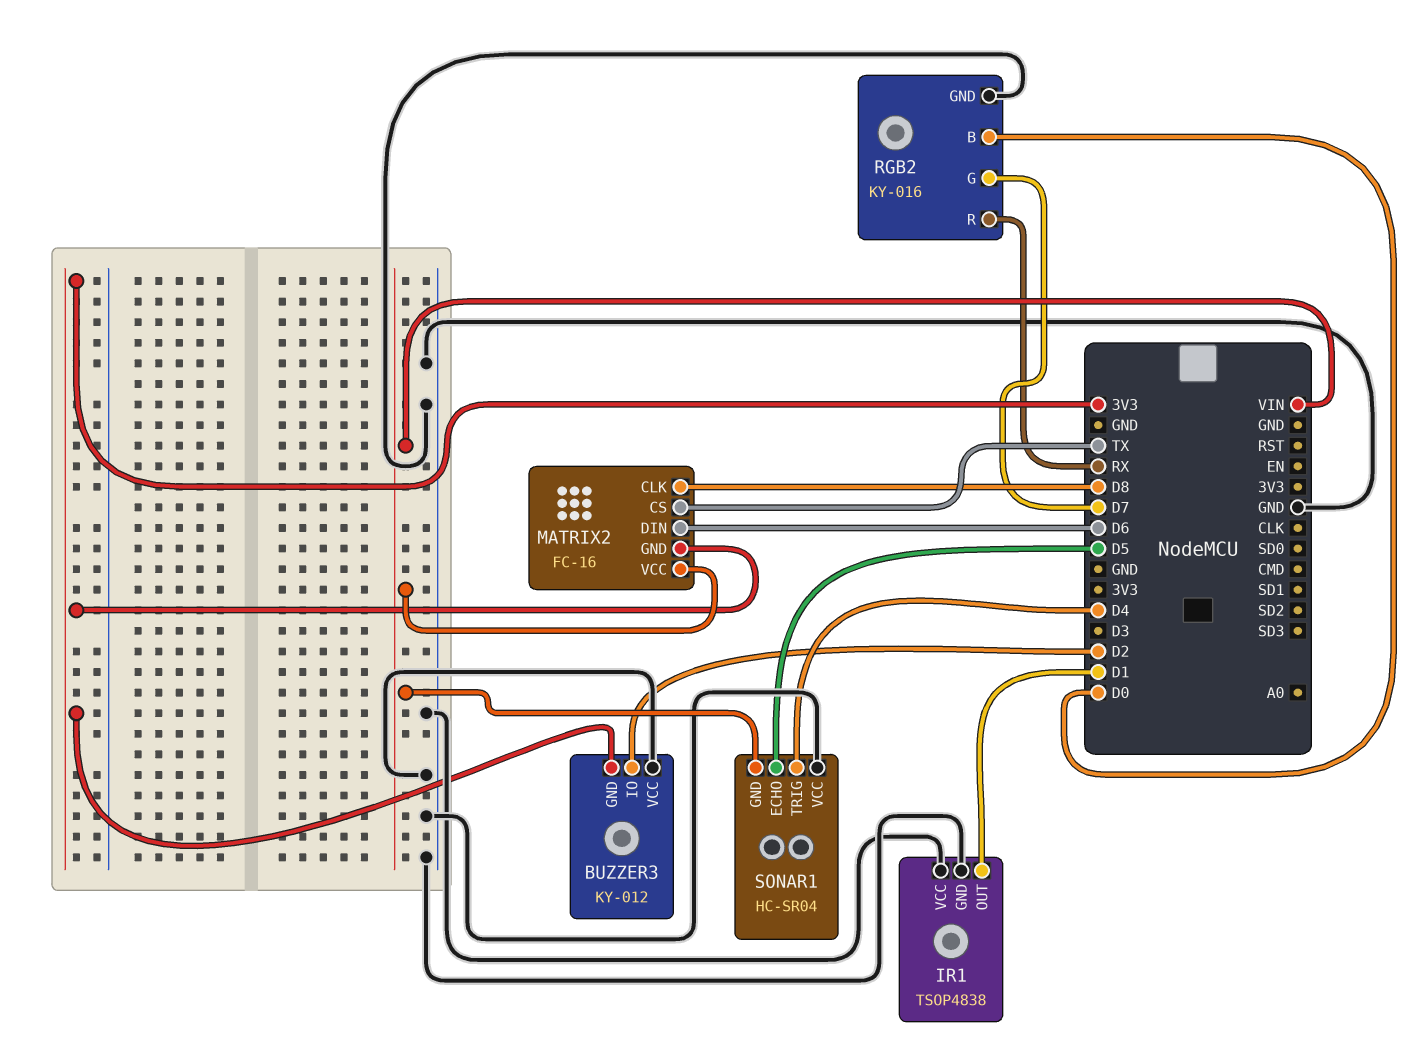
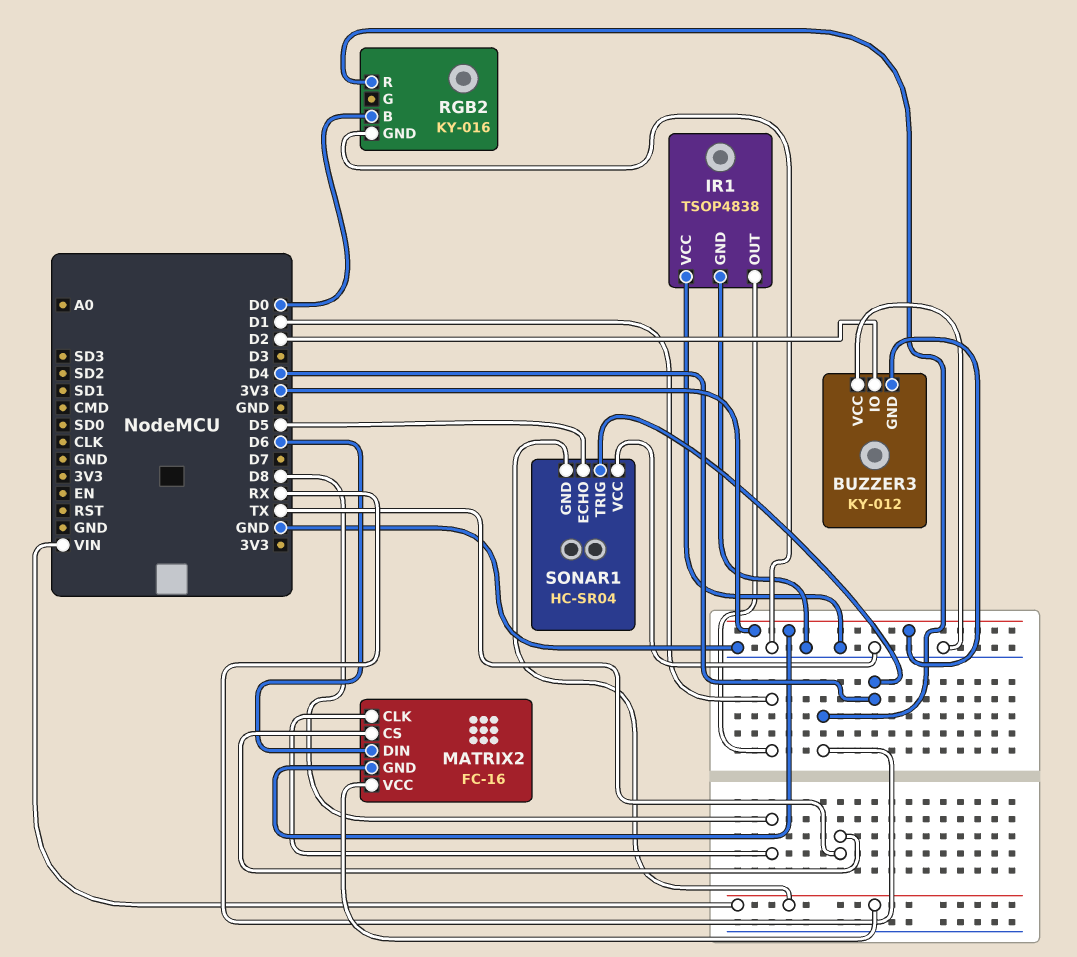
RGB2 pin G: D7 -> none

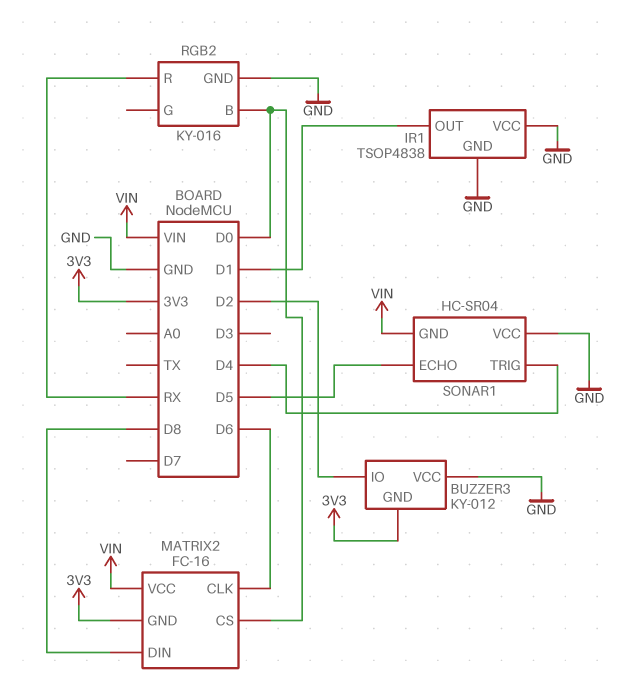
MATRIX2 pin CLK: D8 -> D6
MATRIX2 pin CS: TX -> D0
MATRIX2 pin DIN: D6 -> D8

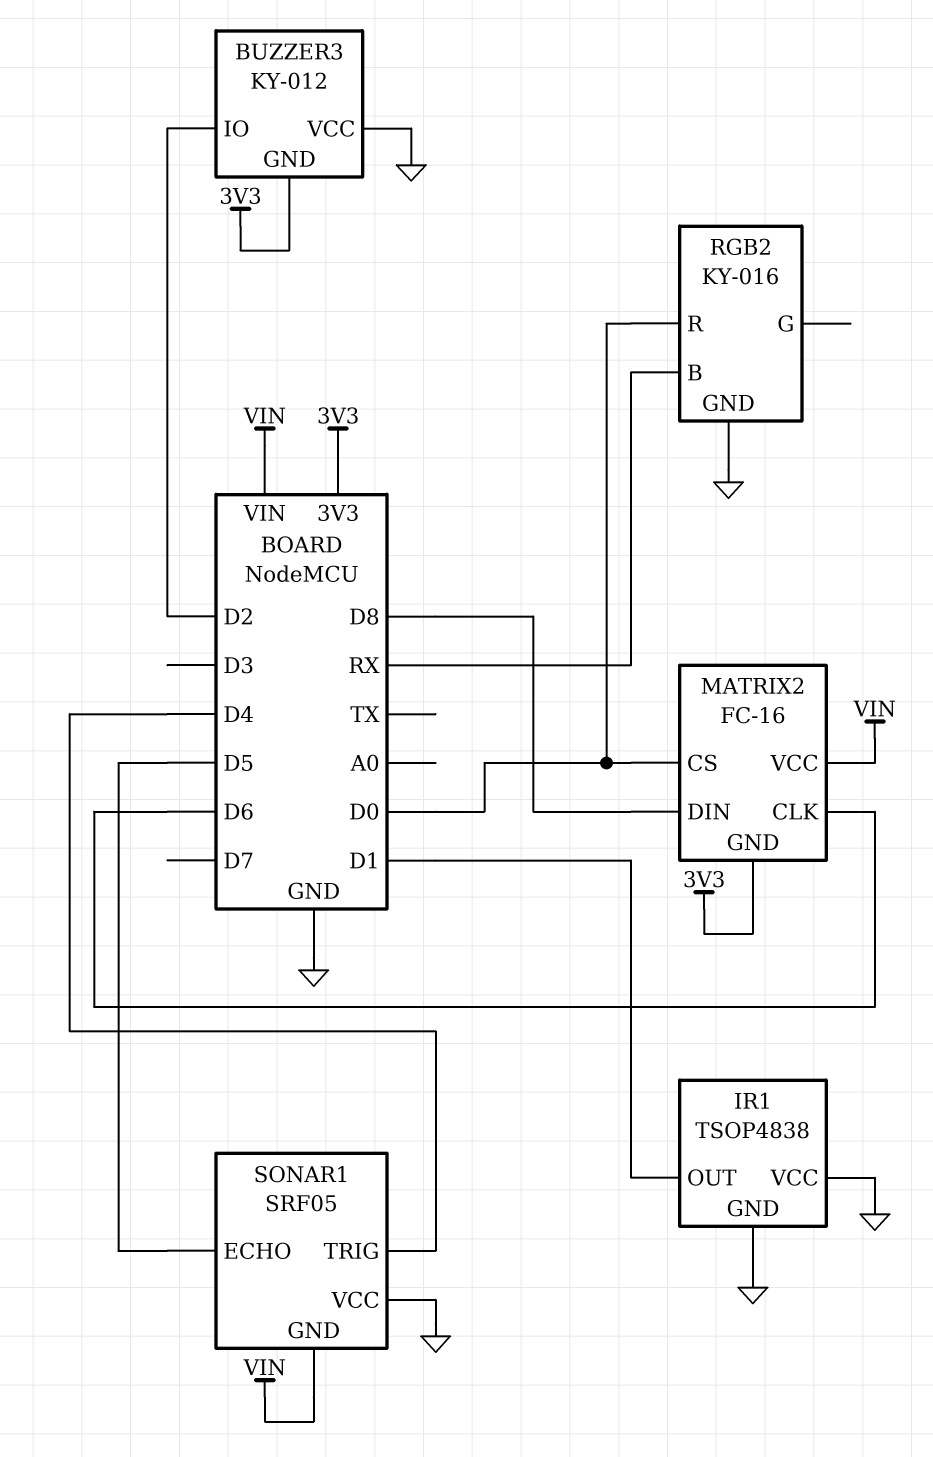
RGB2 pin B: D0 -> RX
RGB2 pin R: RX -> D0
SONAR1: HC-SR04 -> SRF05

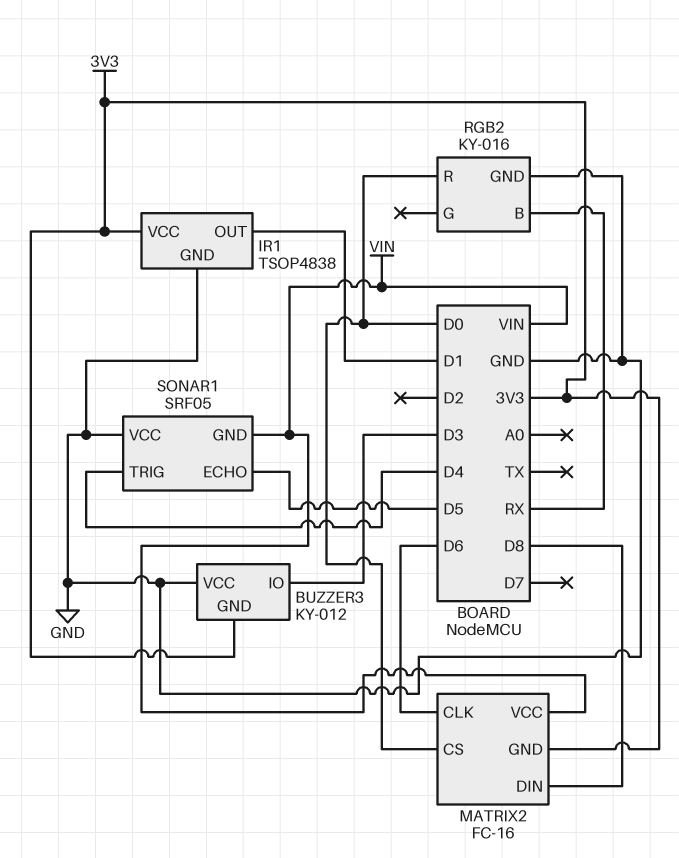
BUZZER3 pin IO: D2 -> D3
IR1 pin VCC: GND -> 3V3

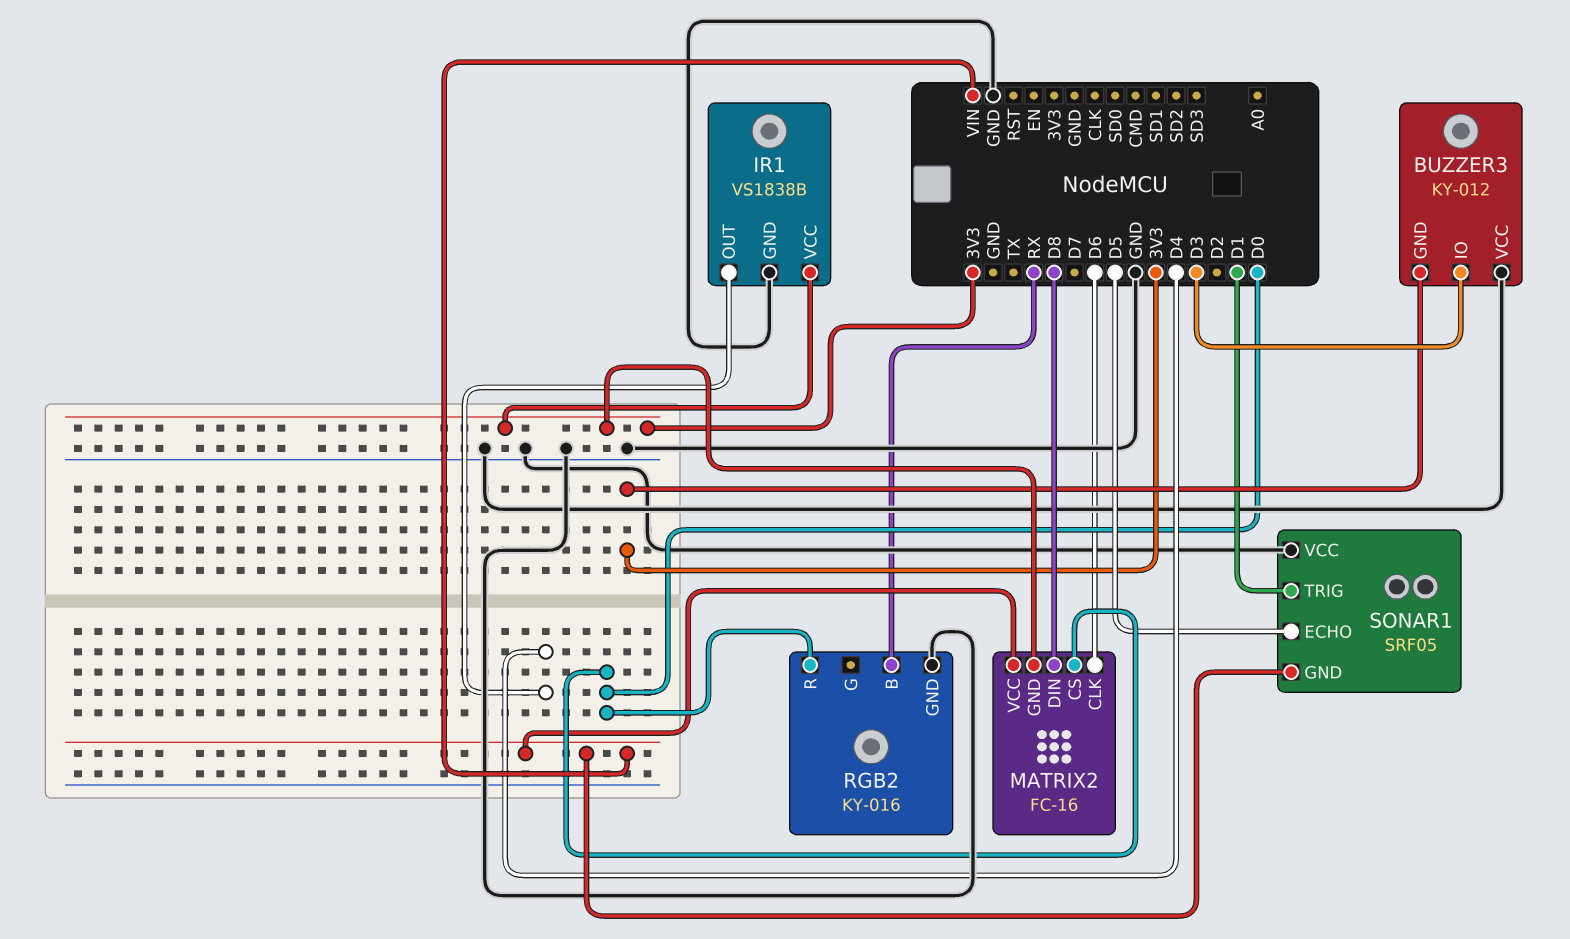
IR1: TSOP4838 -> VS1838B
IR1 pin OUT: D1 -> D4
SONAR1 pin TRIG: D4 -> D1

